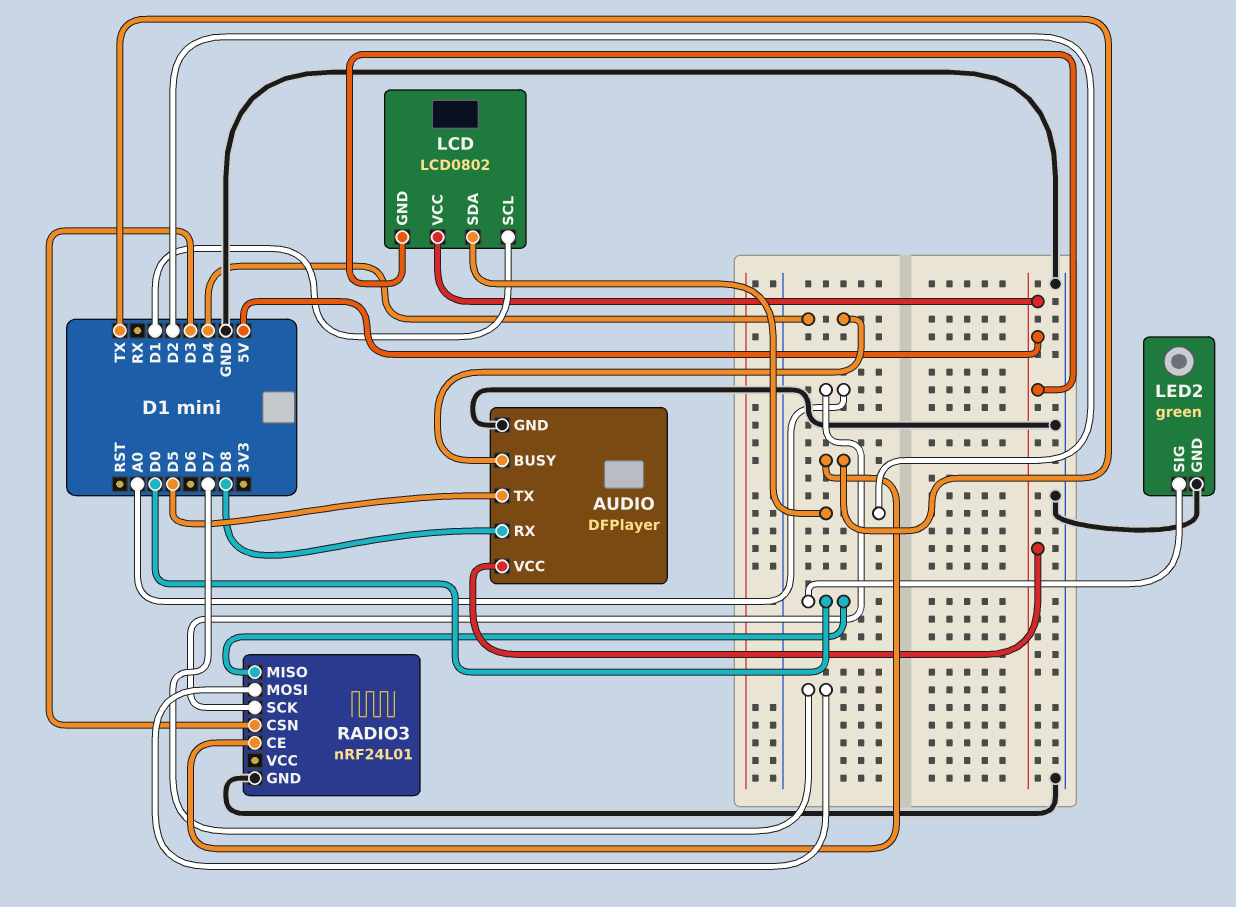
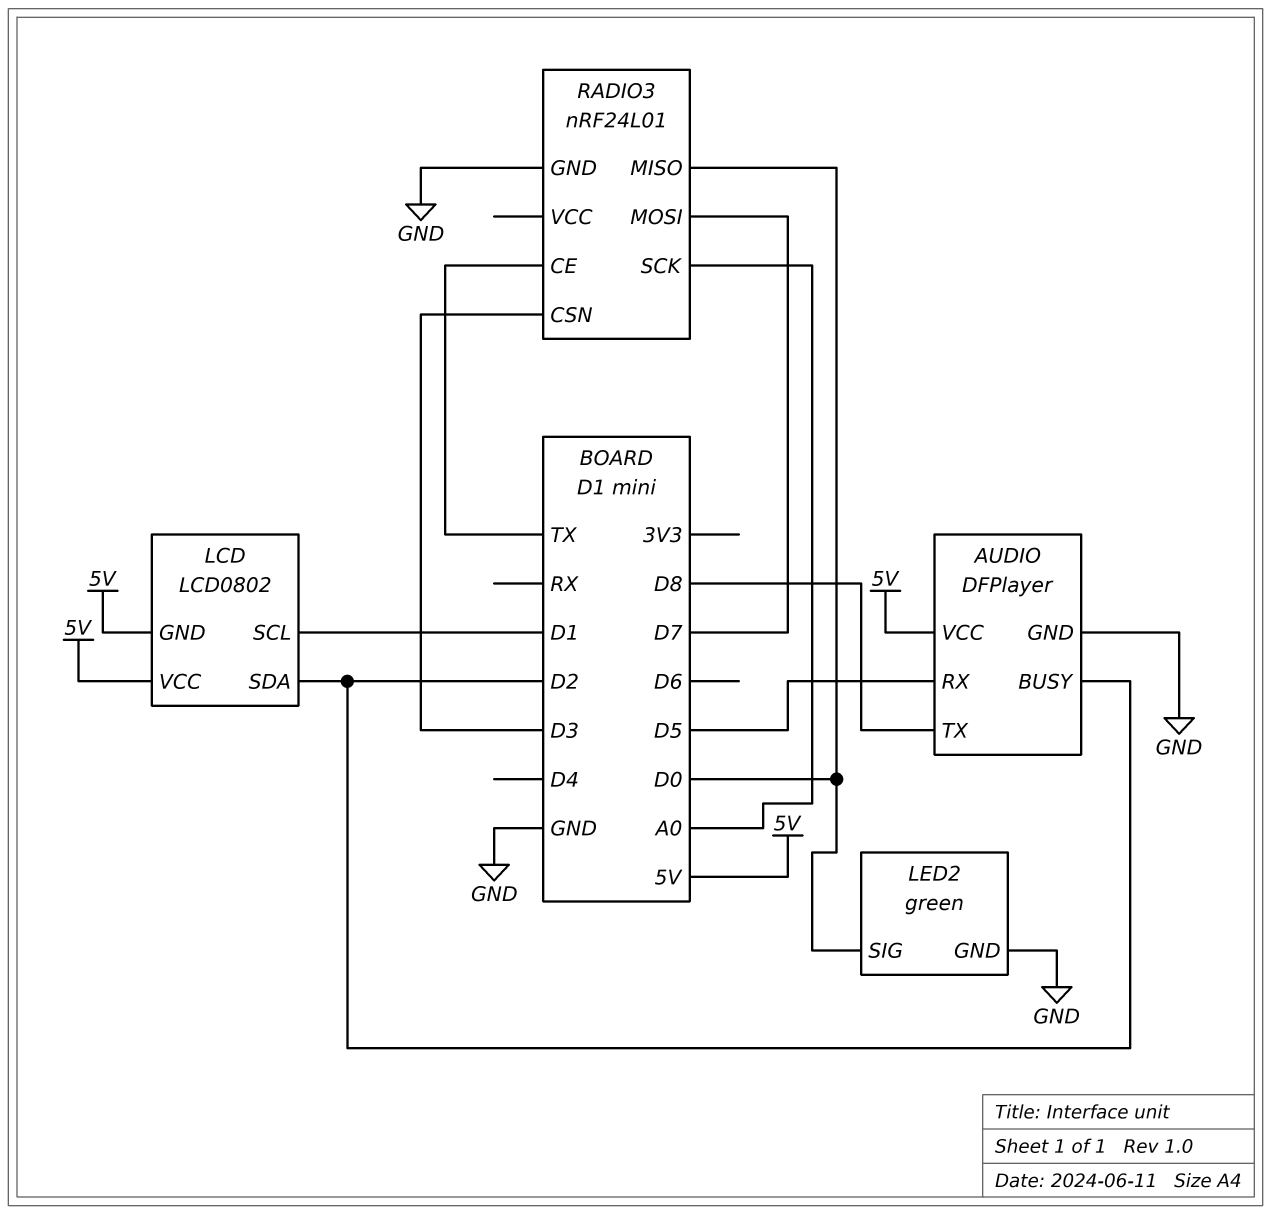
AUDIO pin BUSY: D4 -> D2
AUDIO pin RX: D8 -> D5
AUDIO pin TX: D5 -> D8

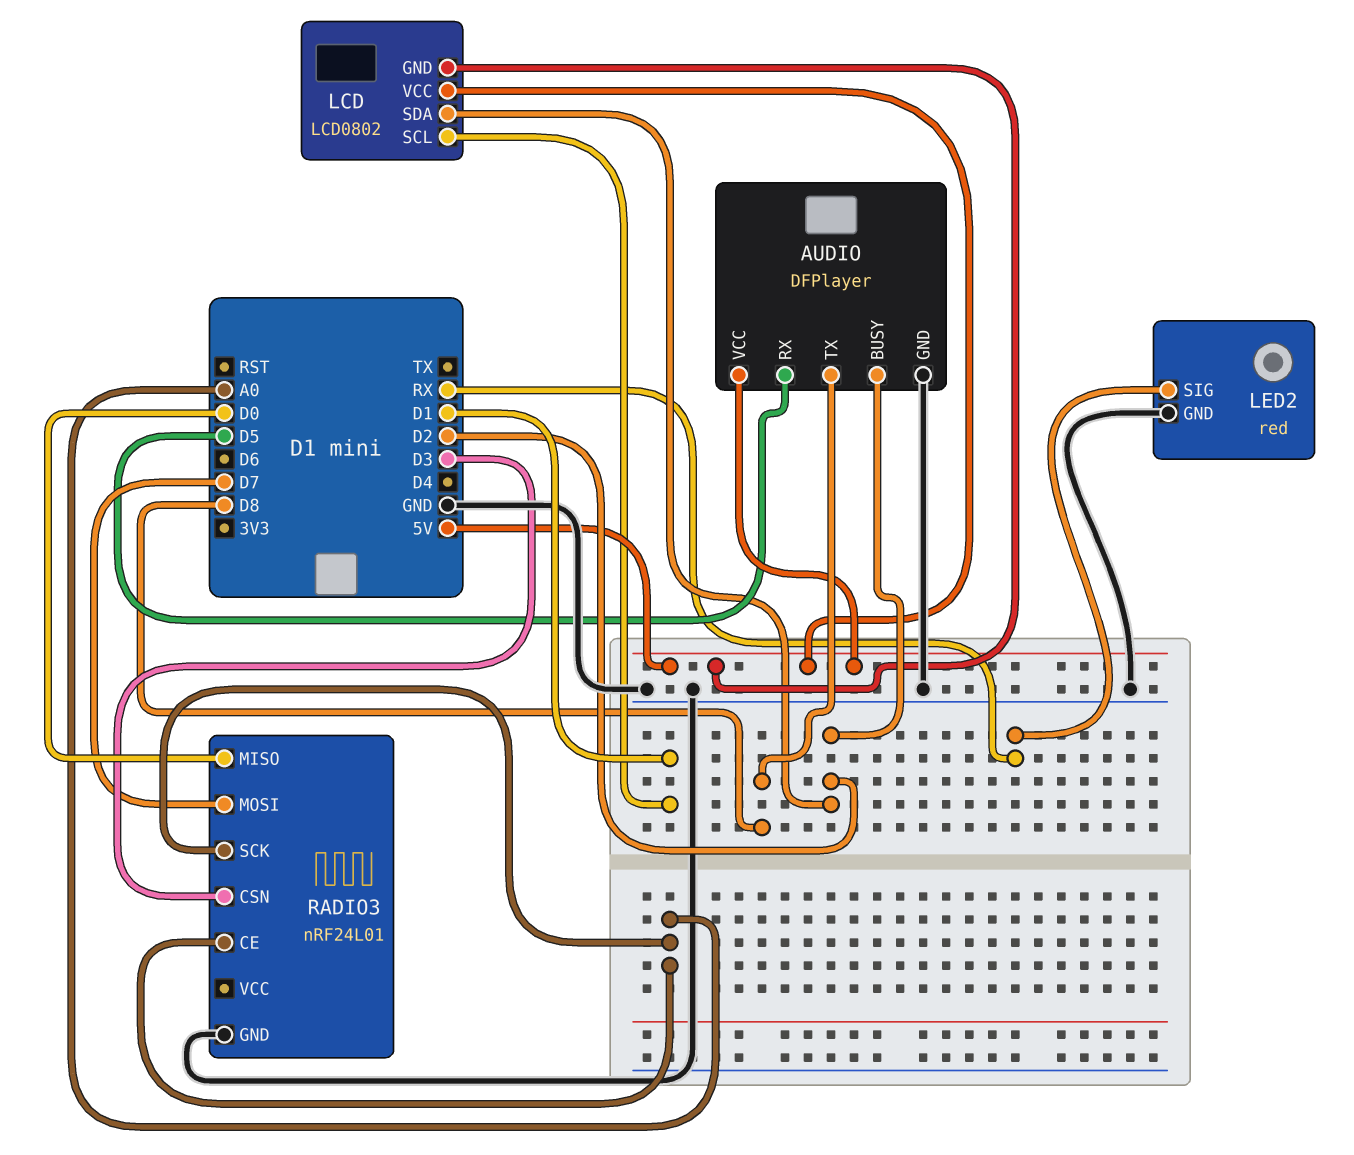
LED2: green -> red
LED2 pin SIG: D0 -> RX
RADIO3 pin CE: TX -> A0

